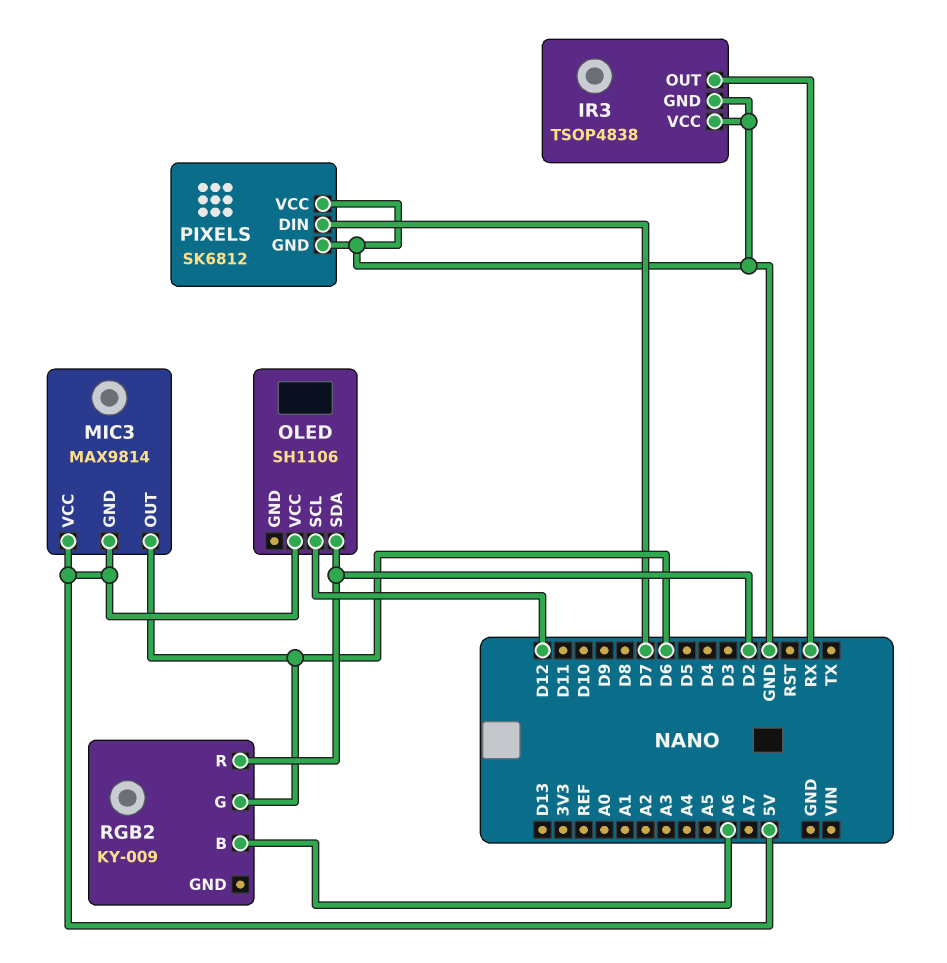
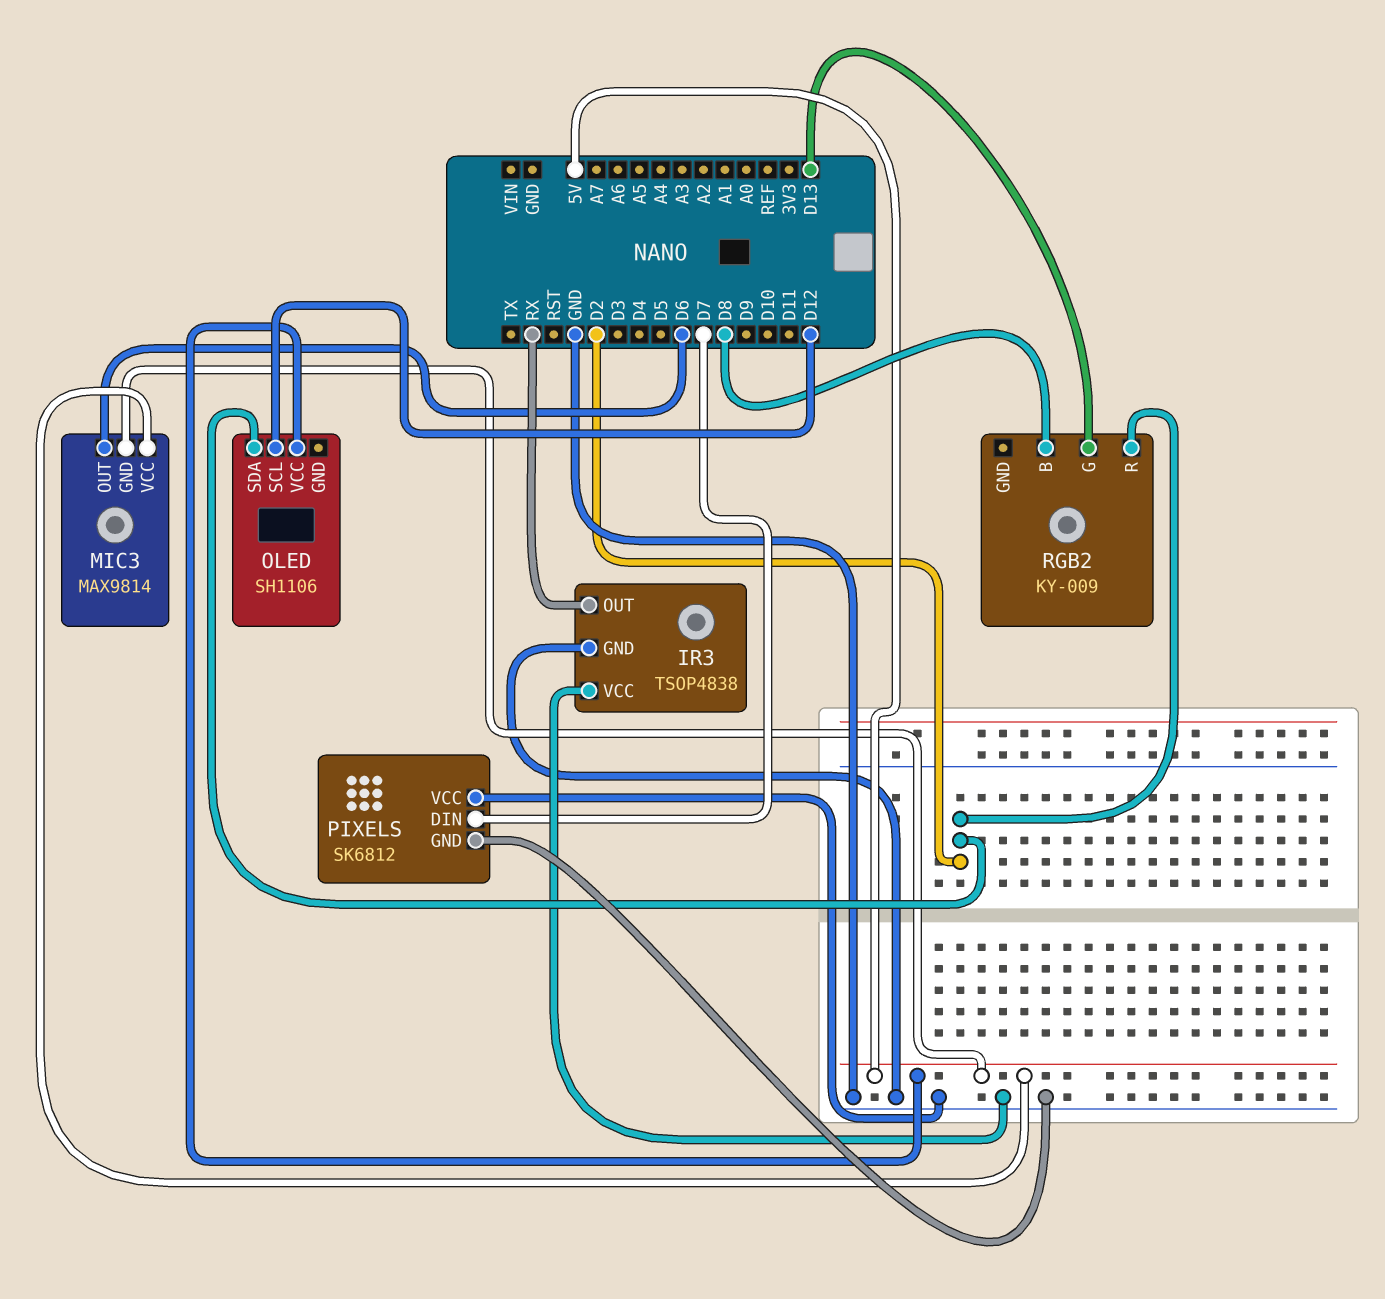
RGB2 pin B: A6 -> D8
RGB2 pin G: D6 -> D13

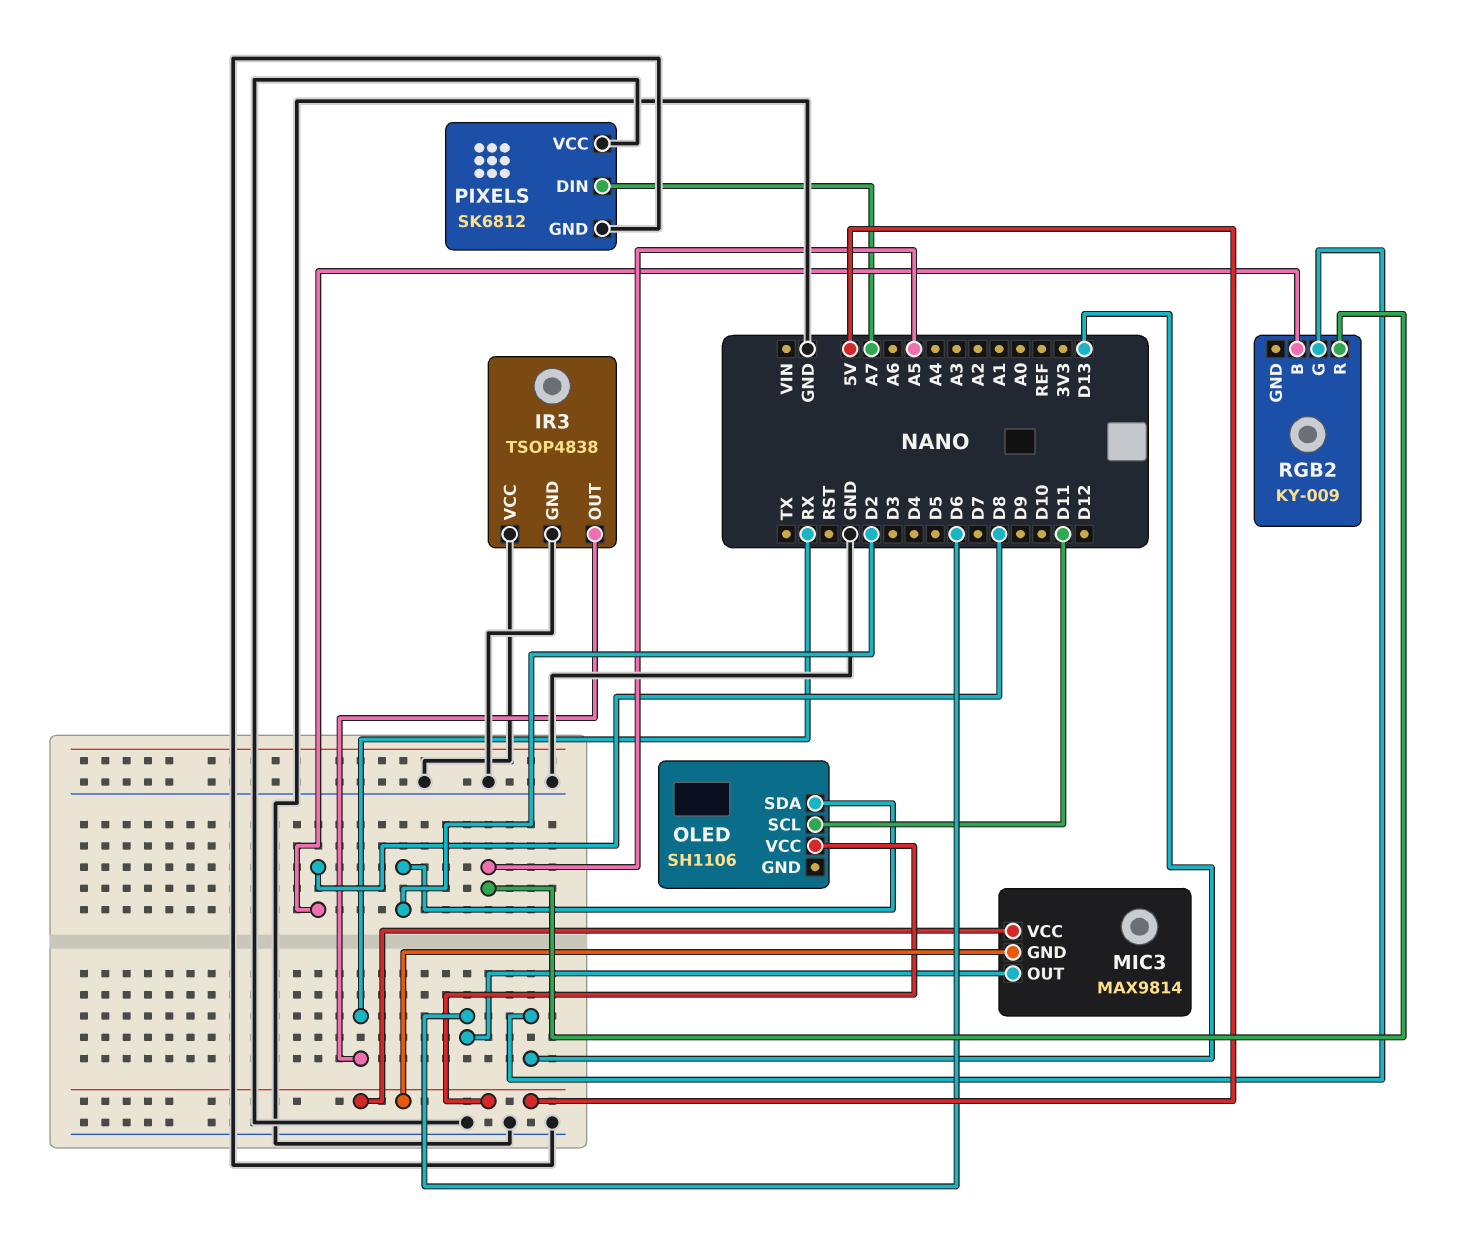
OLED pin SCL: D12 -> D11
PIXELS pin DIN: D7 -> A7
RGB2 pin R: D2 -> A5

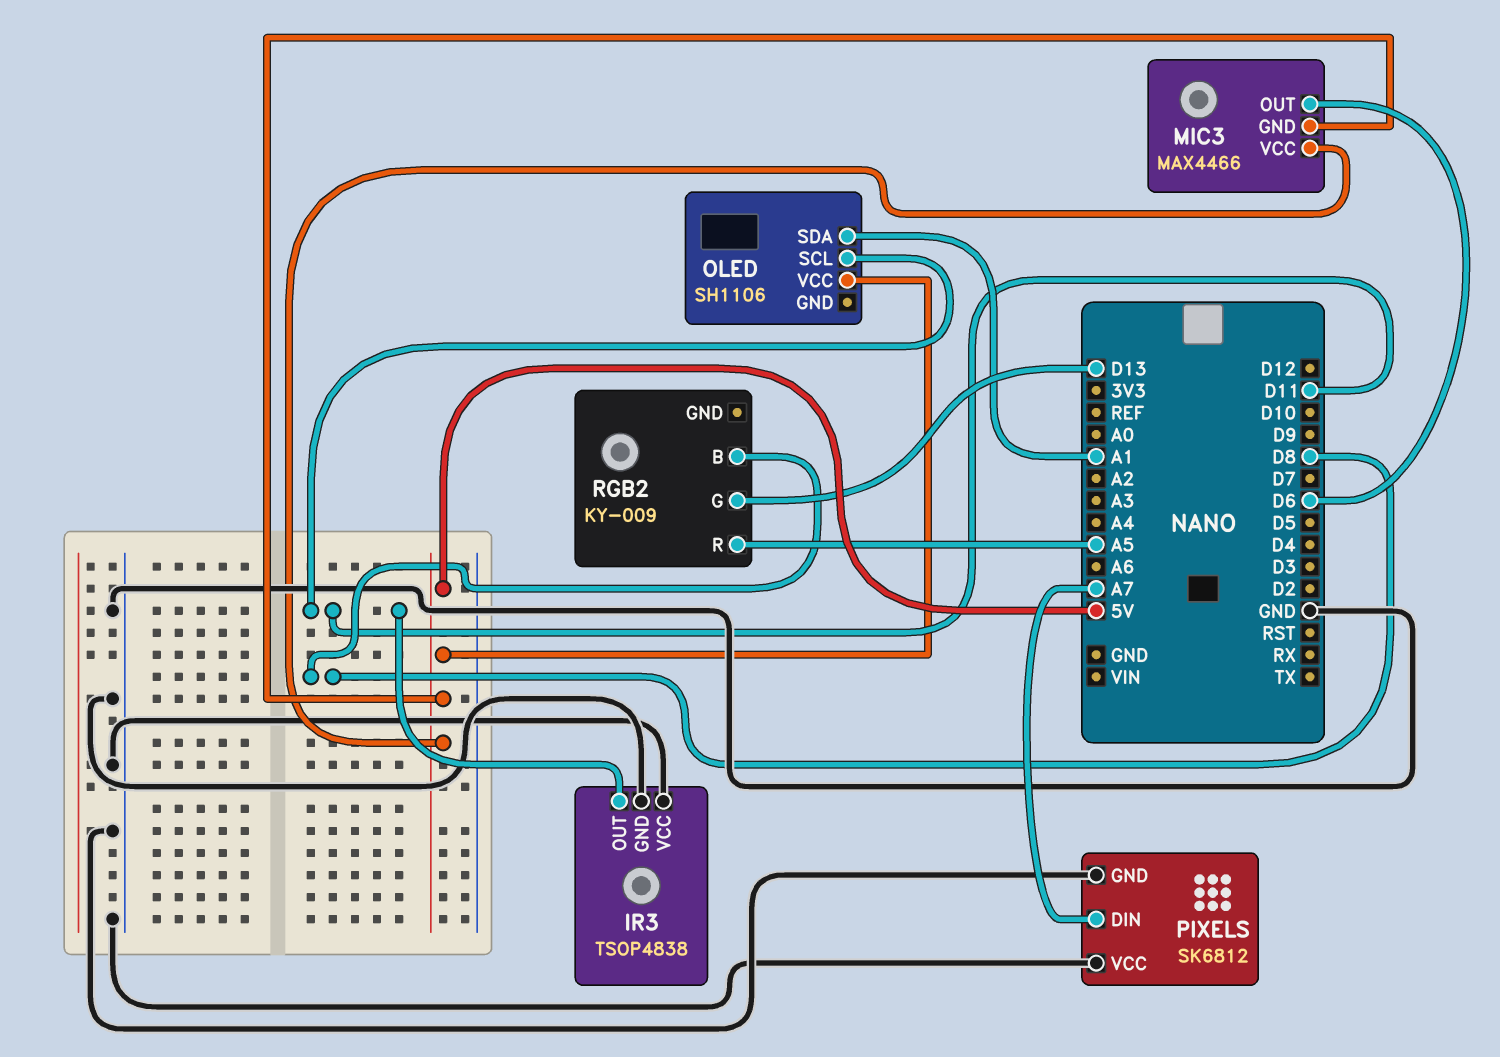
IR3 pin OUT: RX -> D11
MIC3: MAX9814 -> MAX4466
OLED pin SDA: D2 -> A1

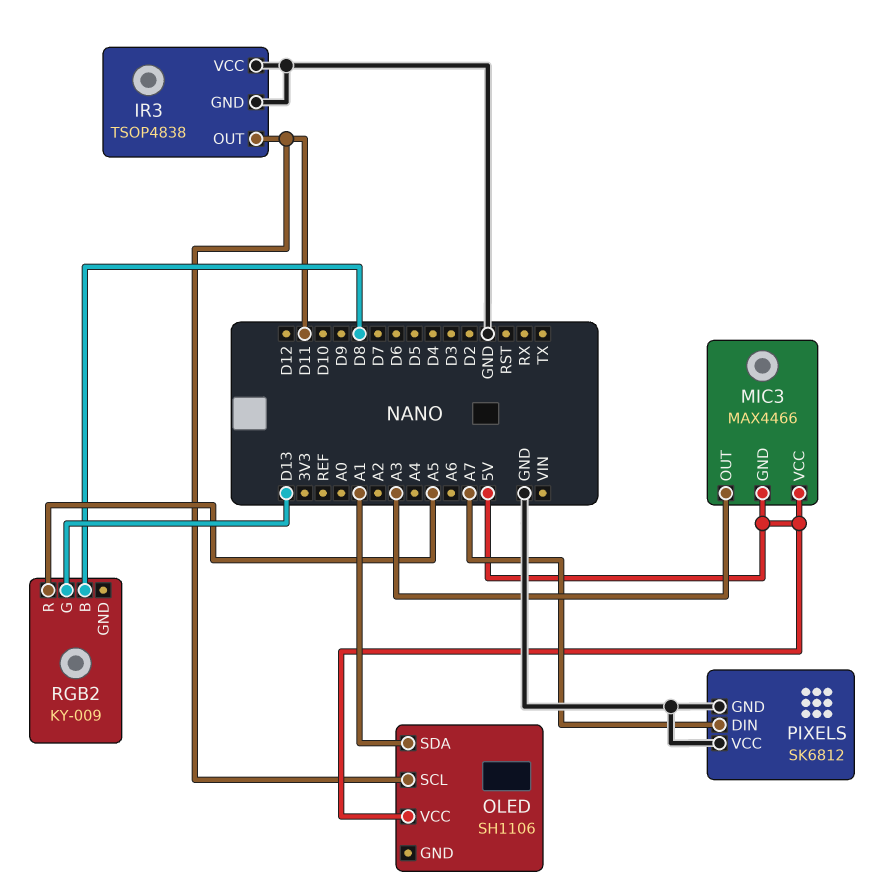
MIC3 pin OUT: D6 -> A3

